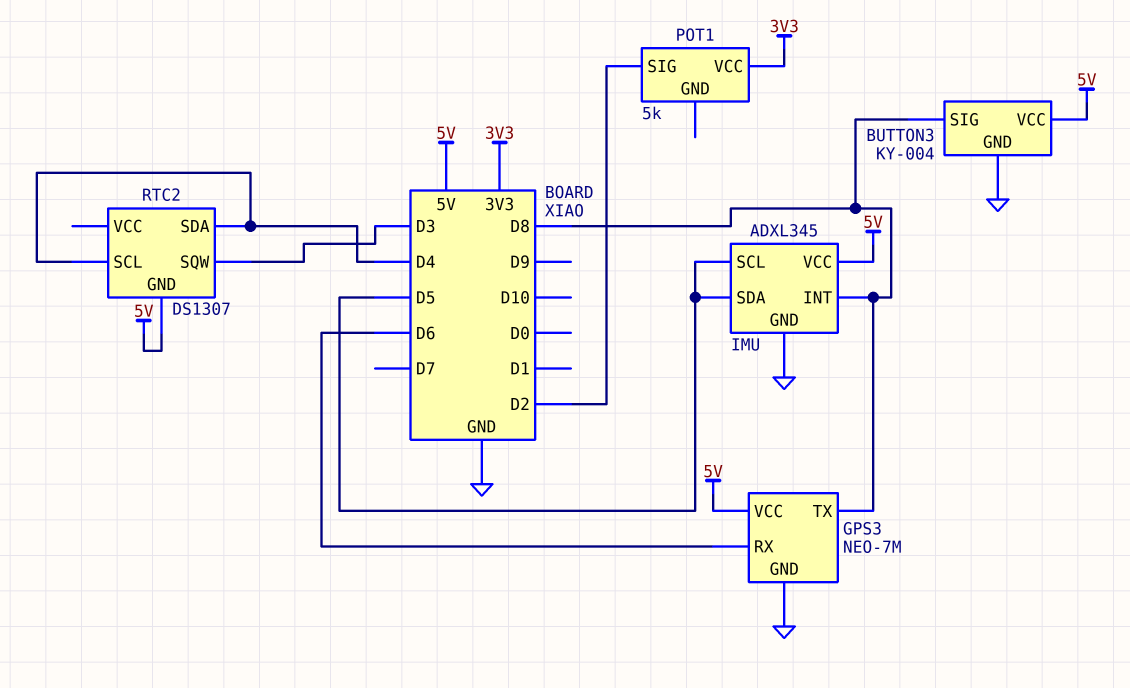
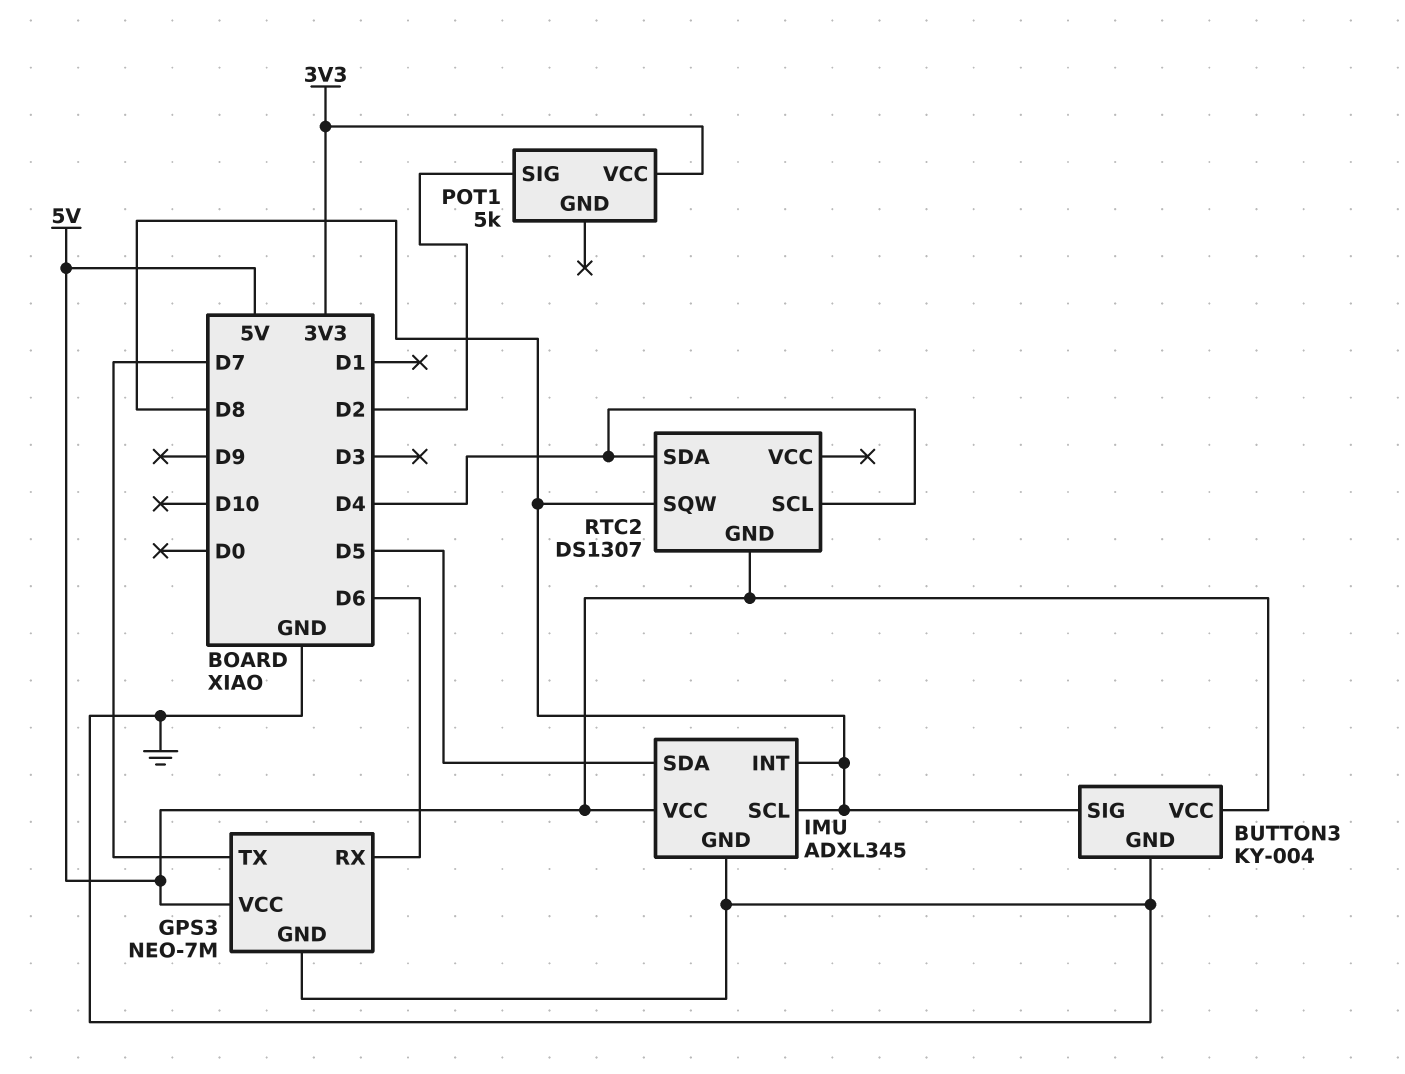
GPS3 pin TX: D8 -> D7
IMU pin SCL: D5 -> D8
RTC2 pin SQW: D3 -> D8

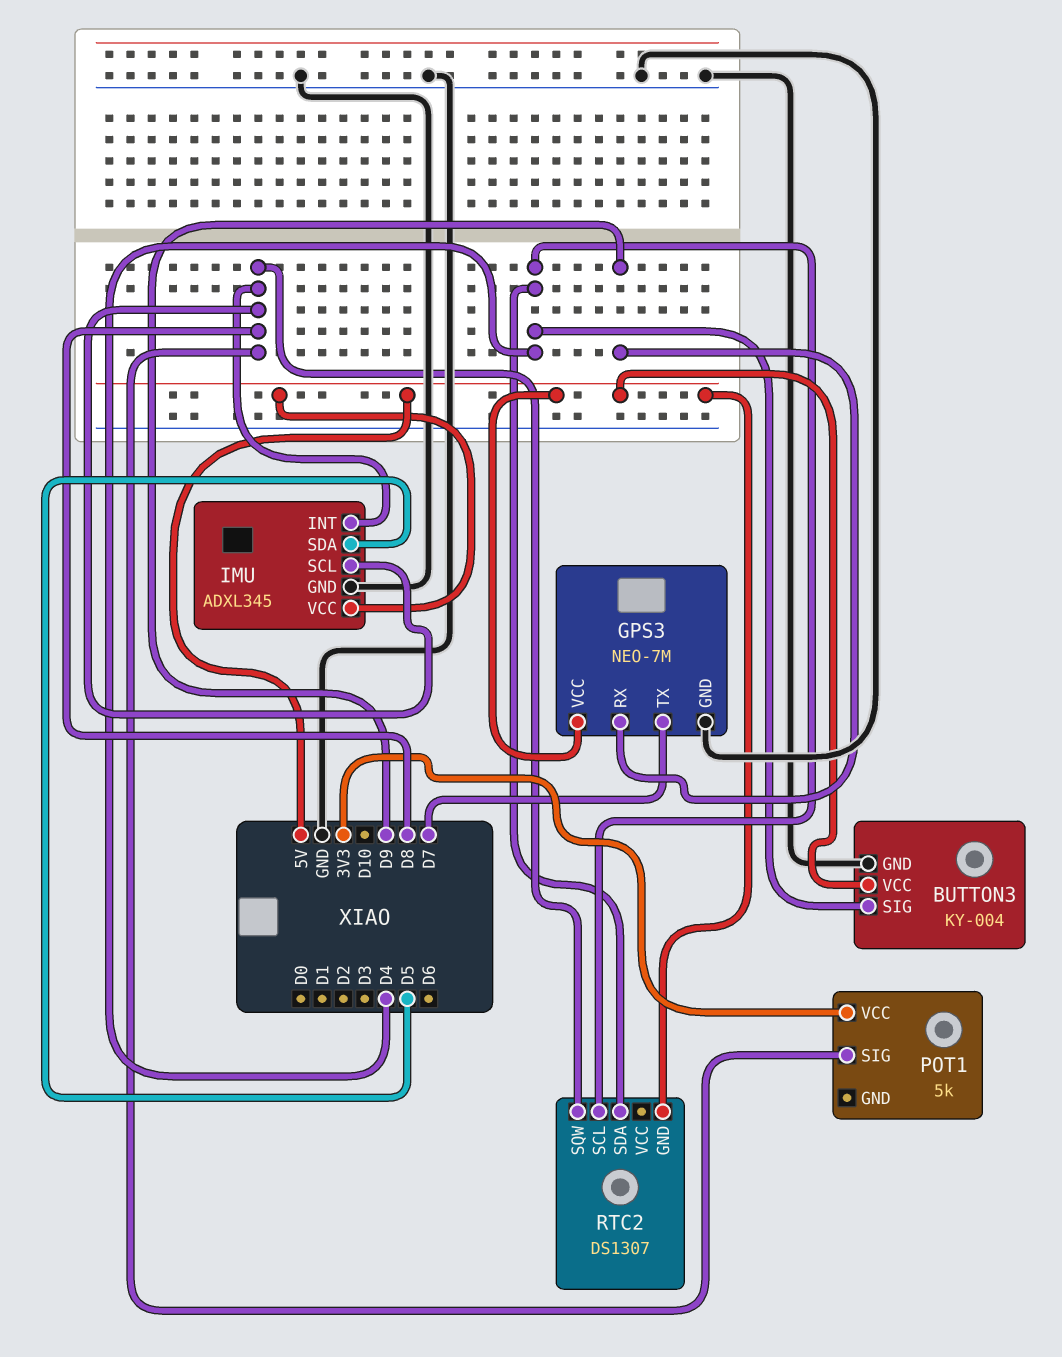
BUTTON3 pin SIG: D8 -> D4
GPS3 pin RX: D6 -> D9
POT1 pin SIG: D2 -> D8

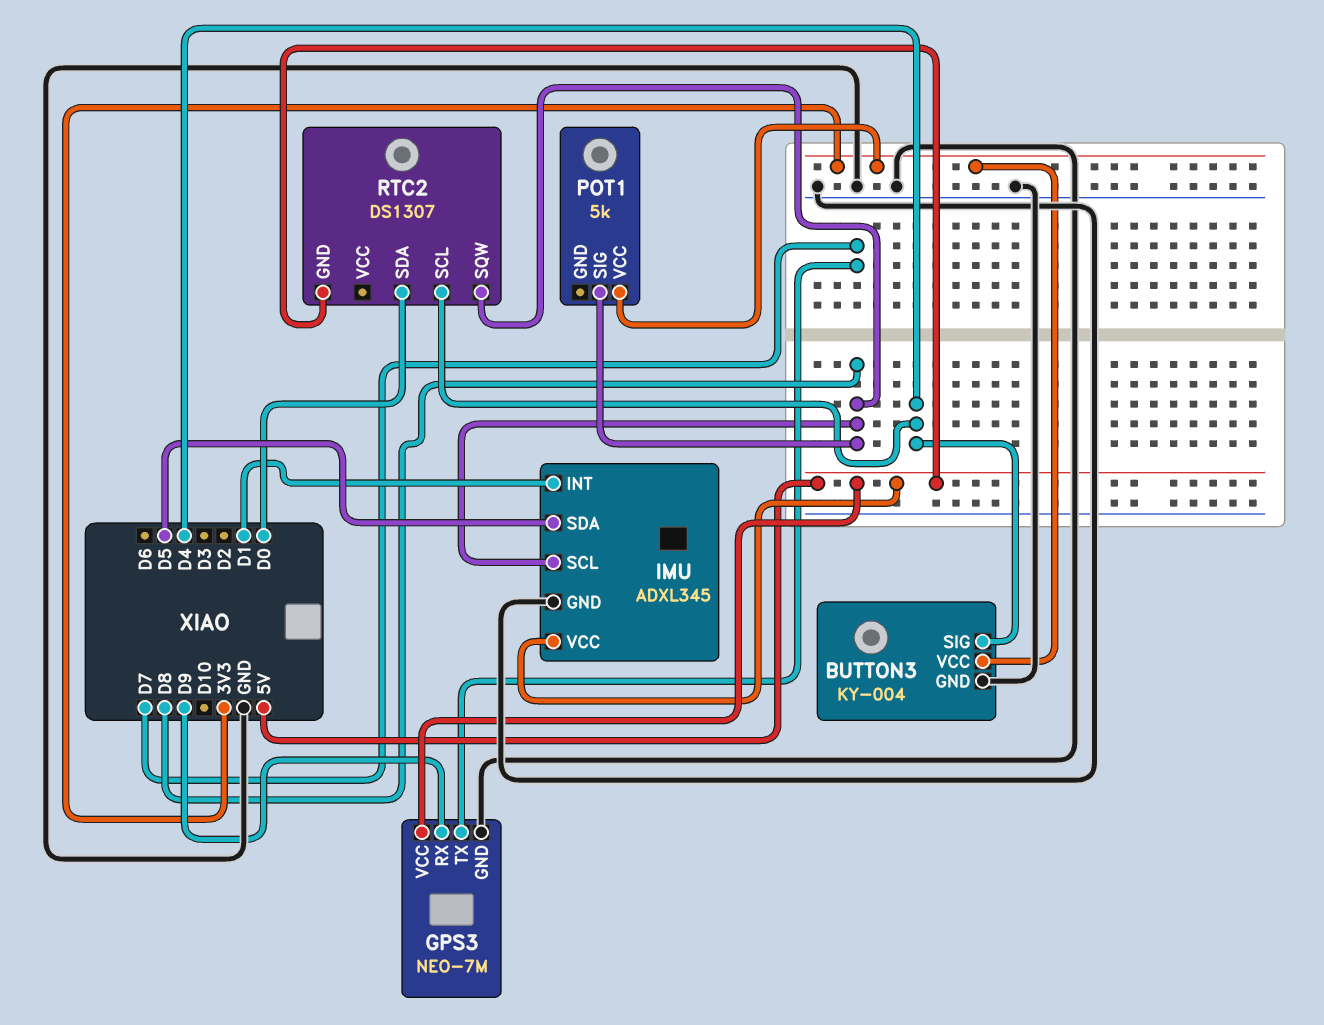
BUTTON3 pin VCC: 5V -> 3V3
IMU pin INT: D8 -> D1
RTC2 pin SDA: D4 -> D0

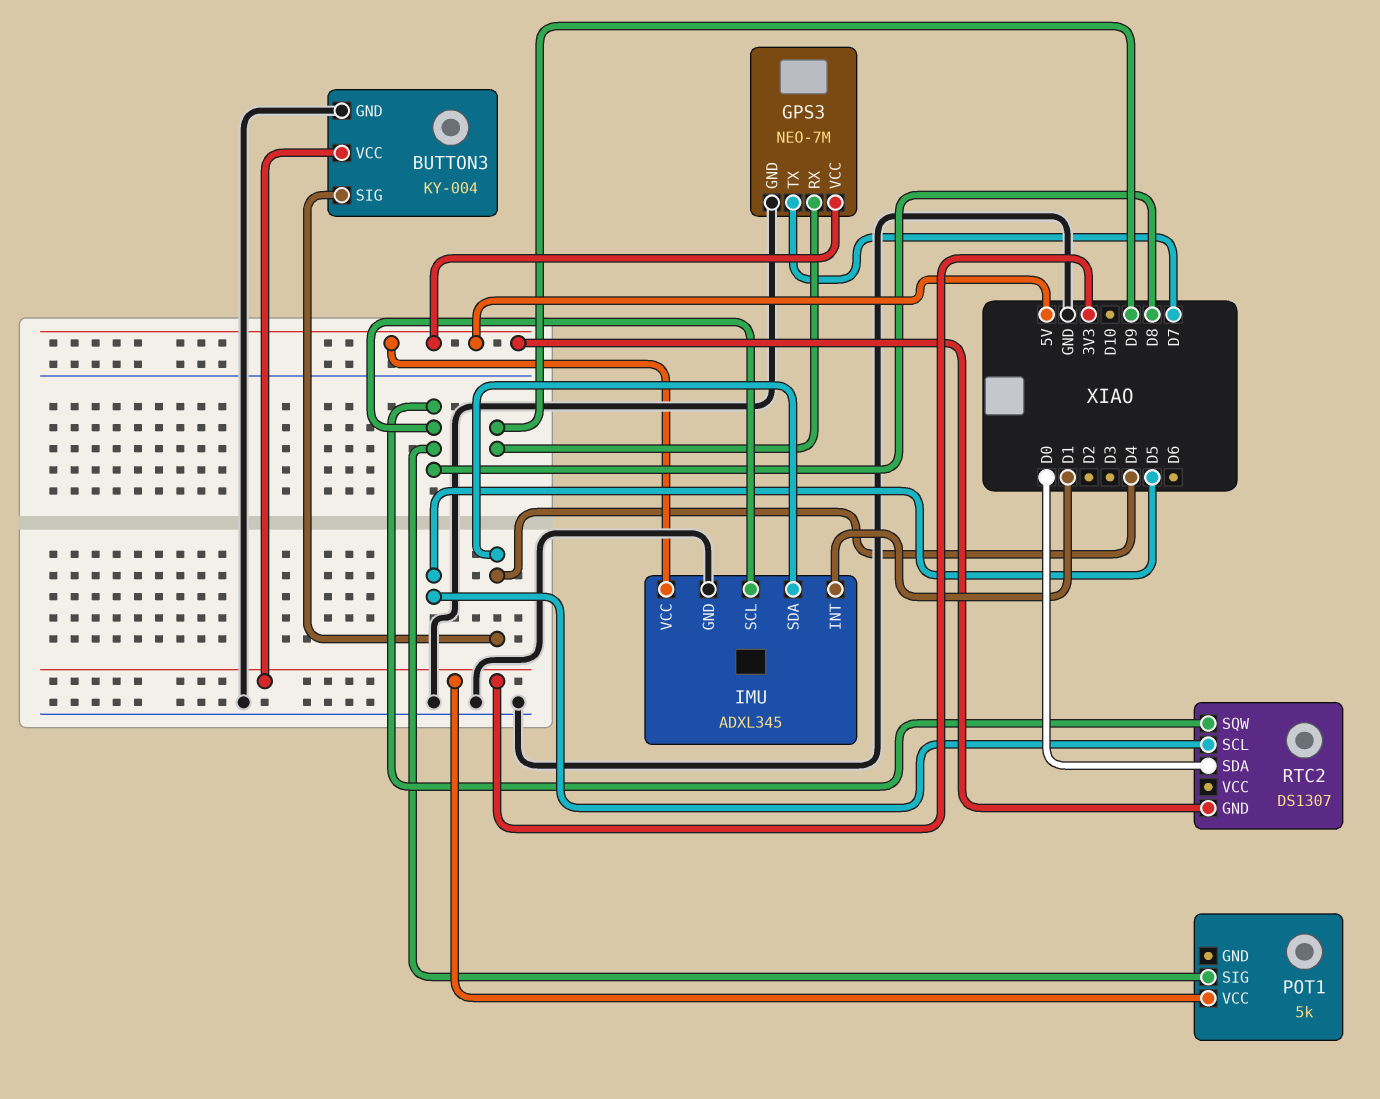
IMU pin SDA: D5 -> D4
RTC2 pin SCL: D4 -> D5

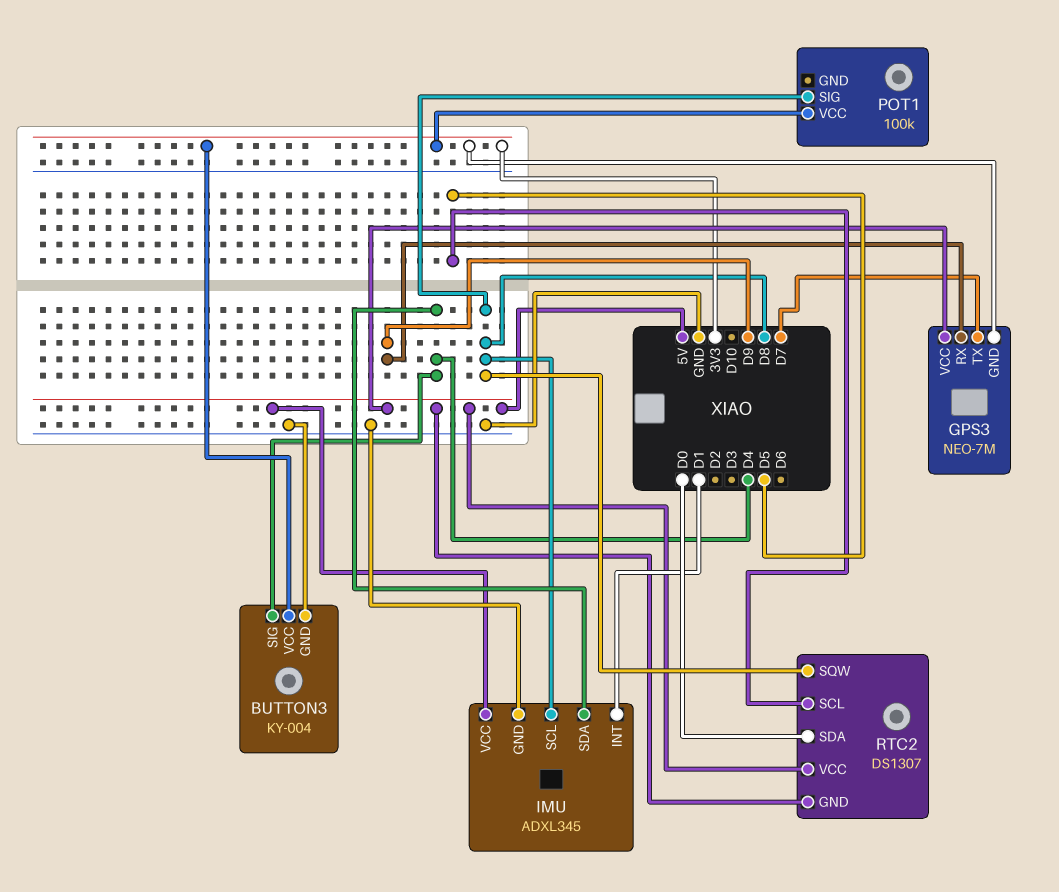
GPS3 pin GND: GND -> 3V3
POT1: 5k -> 100k
RTC2 pin VCC: none -> 5V

